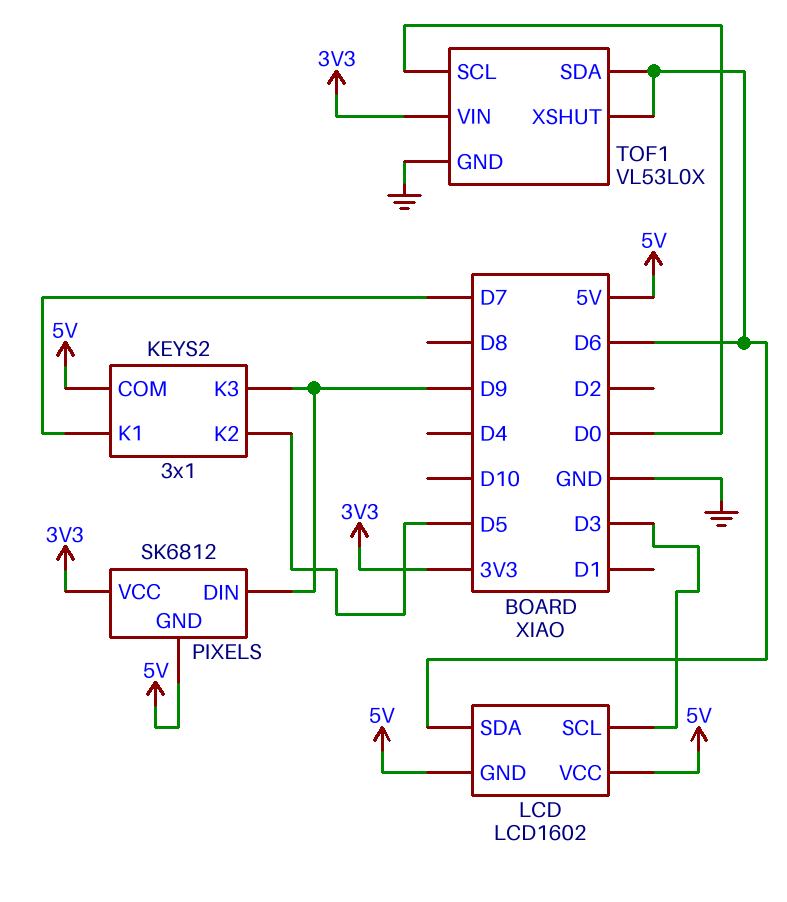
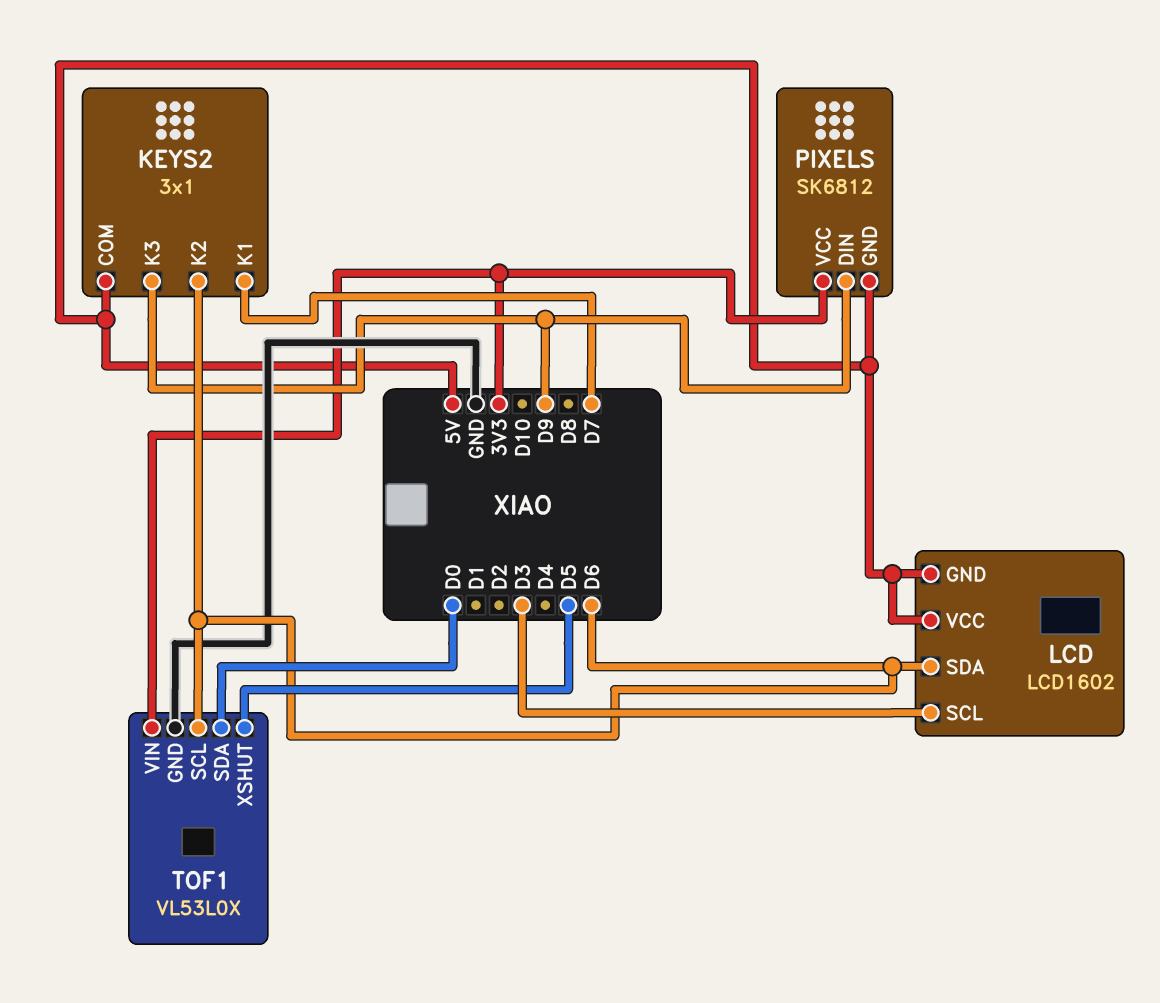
KEYS2 pin K2: D5 -> D6
TOF1 pin SCL: D0 -> D6
TOF1 pin SDA: D6 -> D0
TOF1 pin XSHUT: D6 -> D5

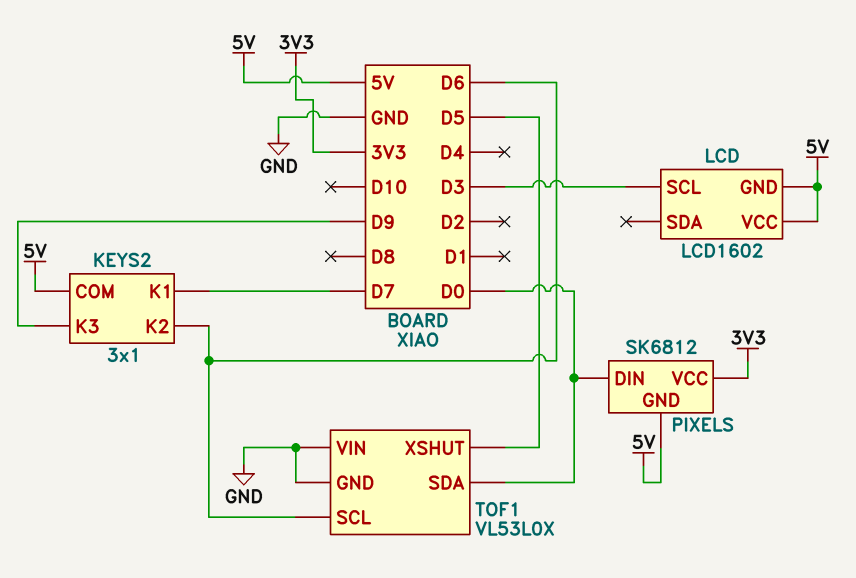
LCD pin SDA: D6 -> none
PIXELS pin DIN: D9 -> D0
TOF1 pin VIN: 3V3 -> GND

